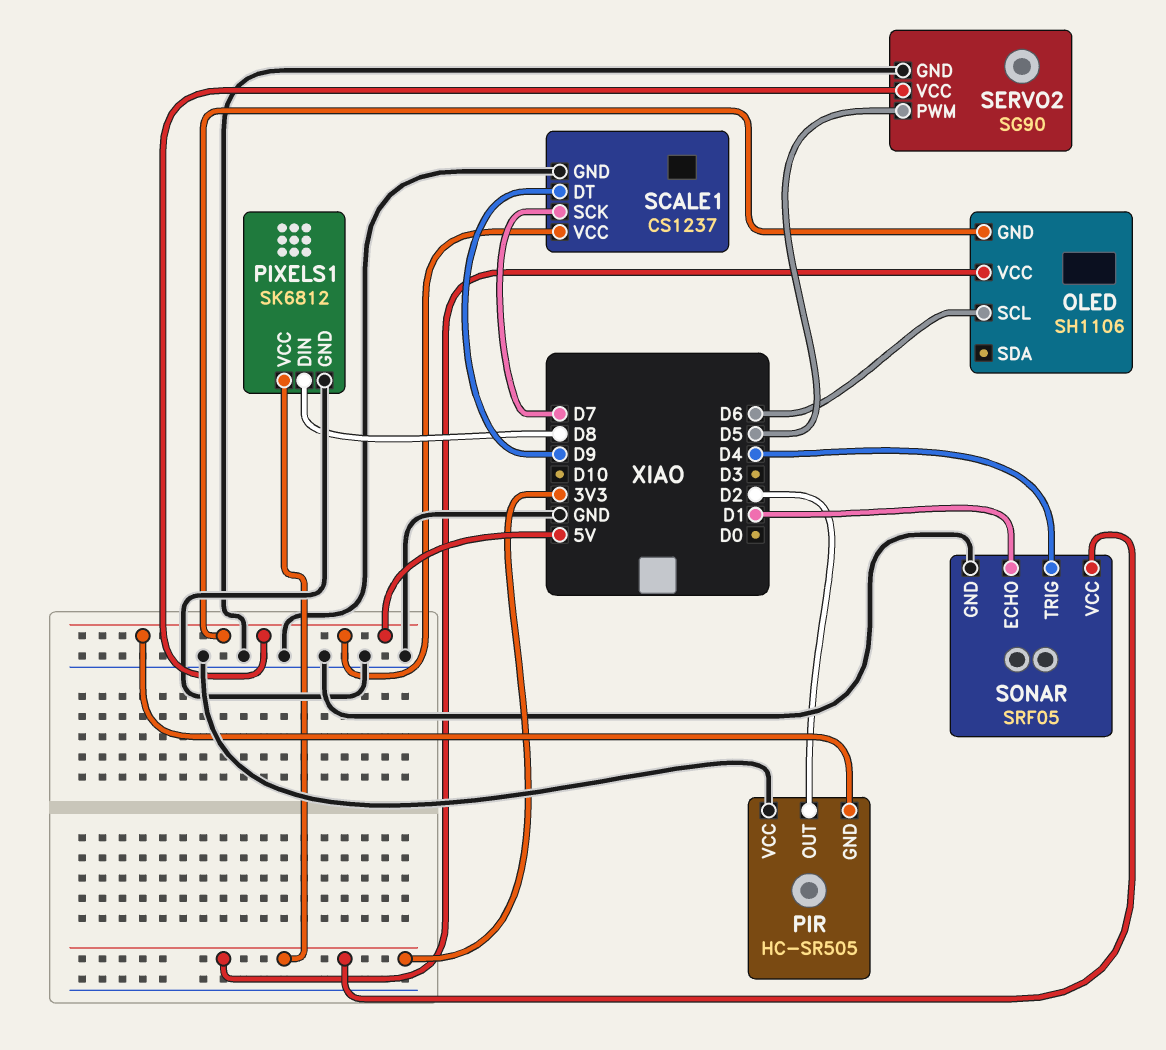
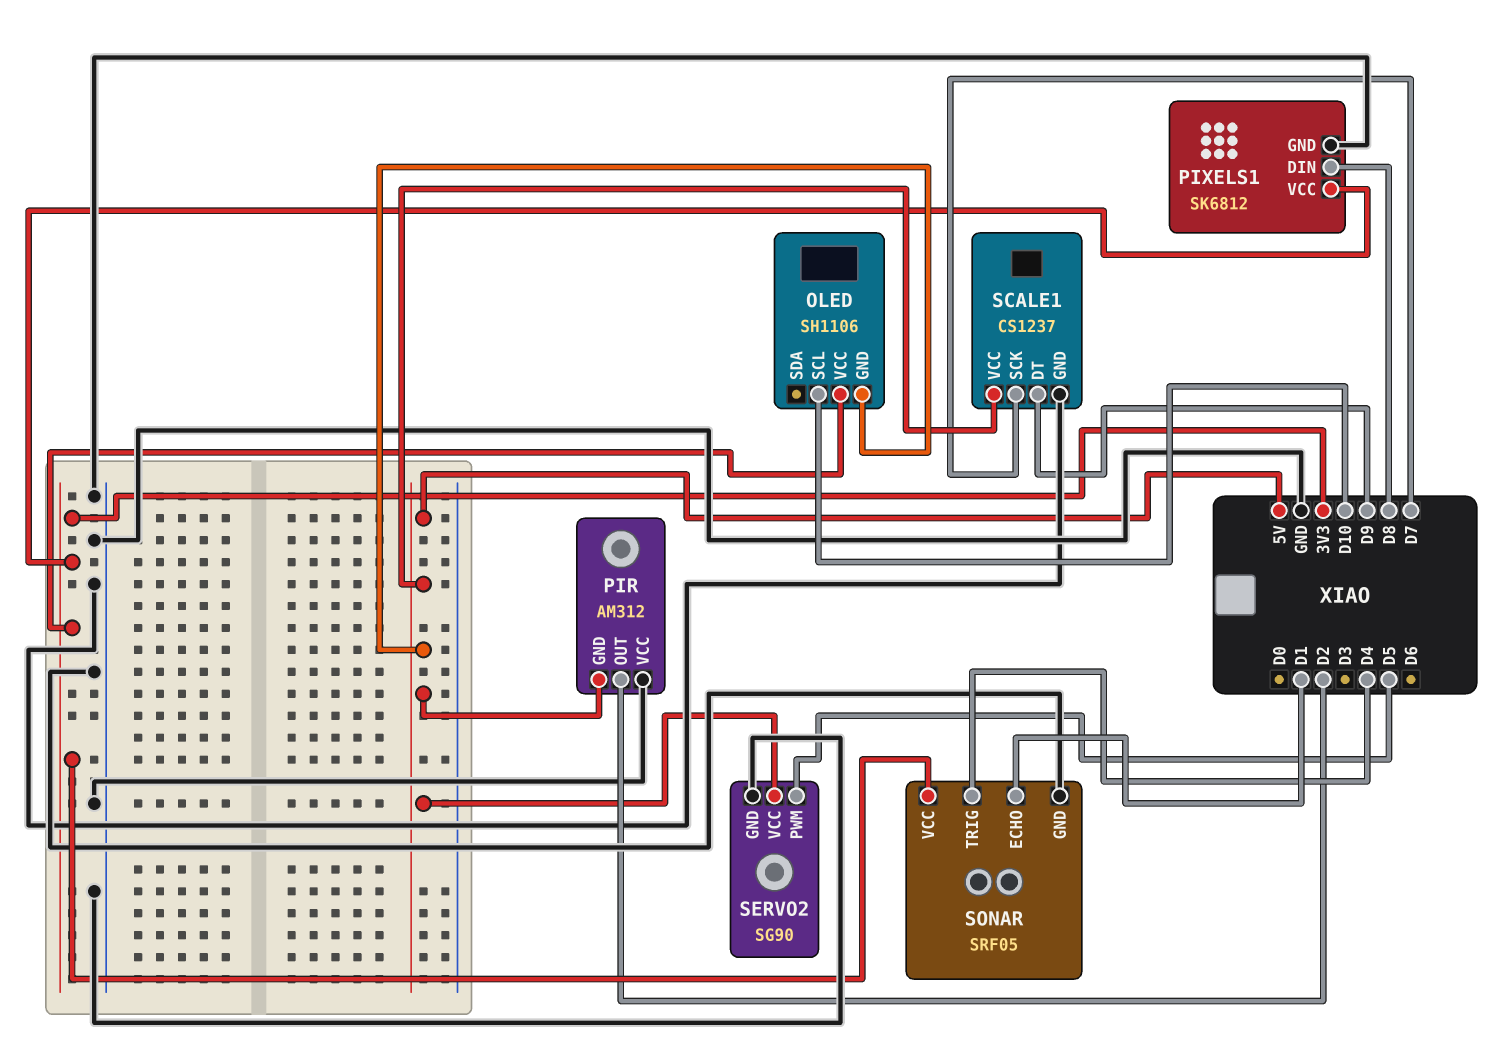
OLED pin SCL: D6 -> D10
PIR: HC-SR505 -> AM312

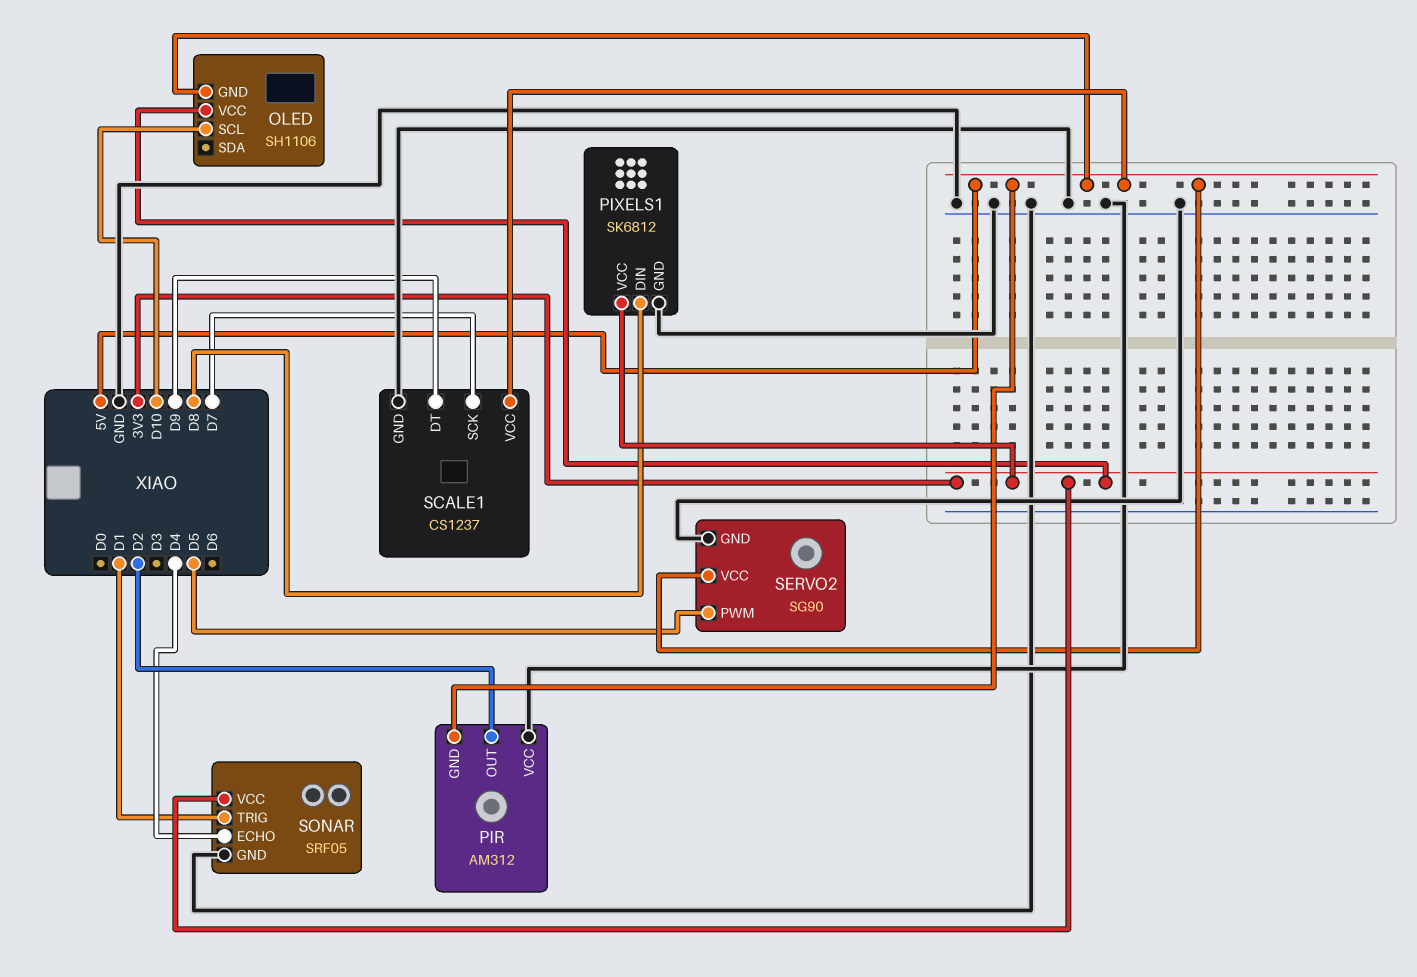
SONAR pin ECHO: D1 -> D4
SONAR pin TRIG: D4 -> D1

